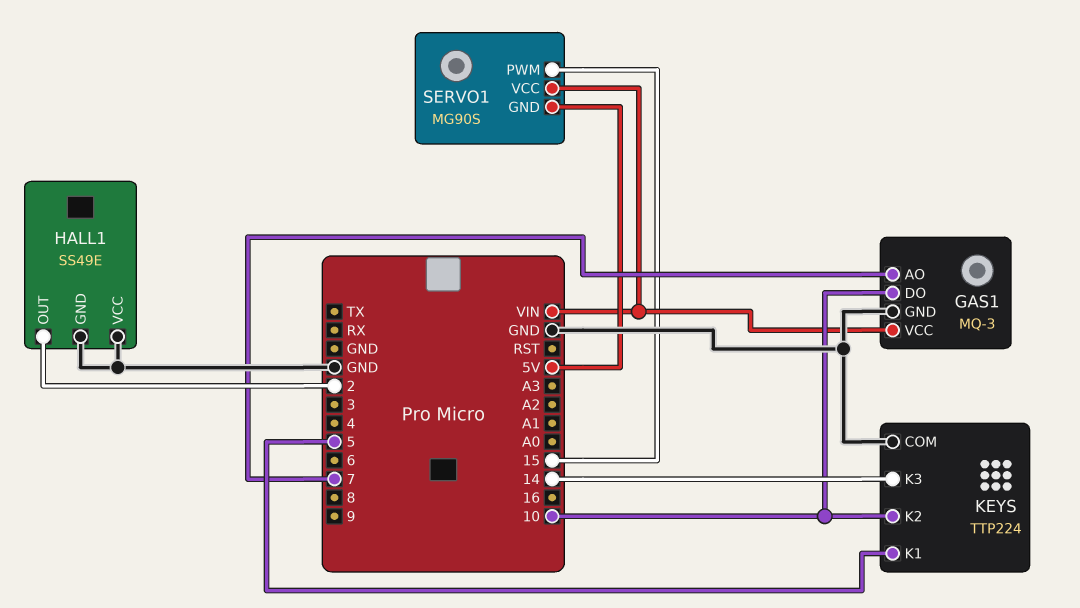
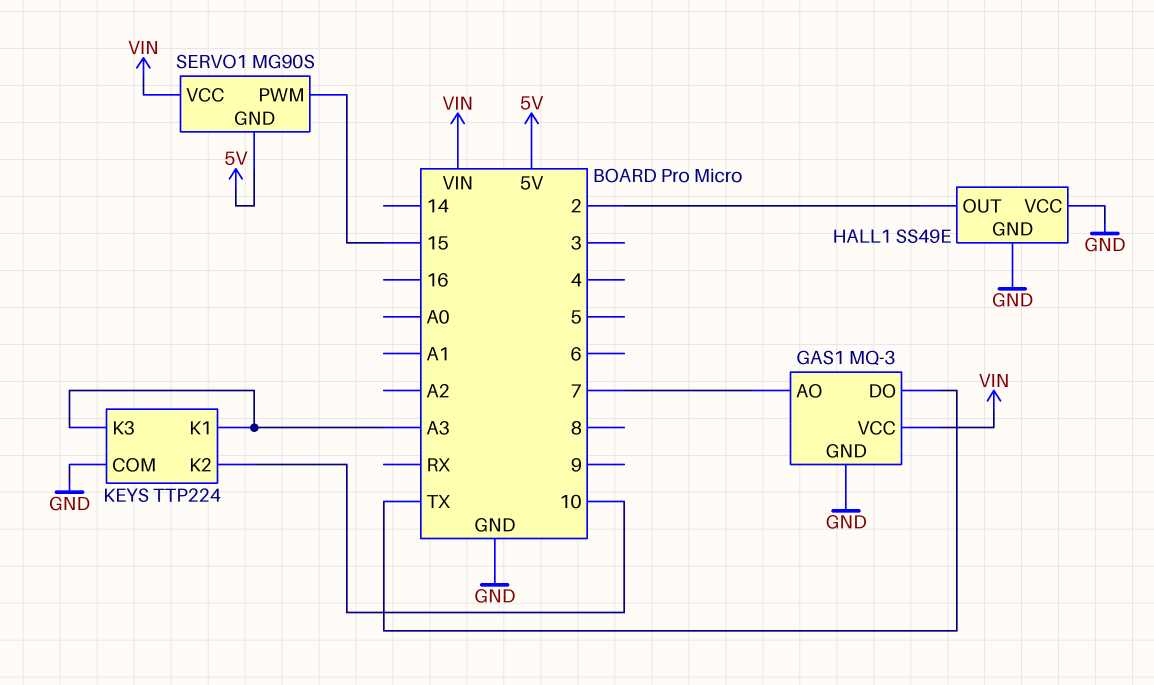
GAS1 pin DO: 10 -> TX
KEYS pin K1: 5 -> A3
KEYS pin K3: 14 -> A3

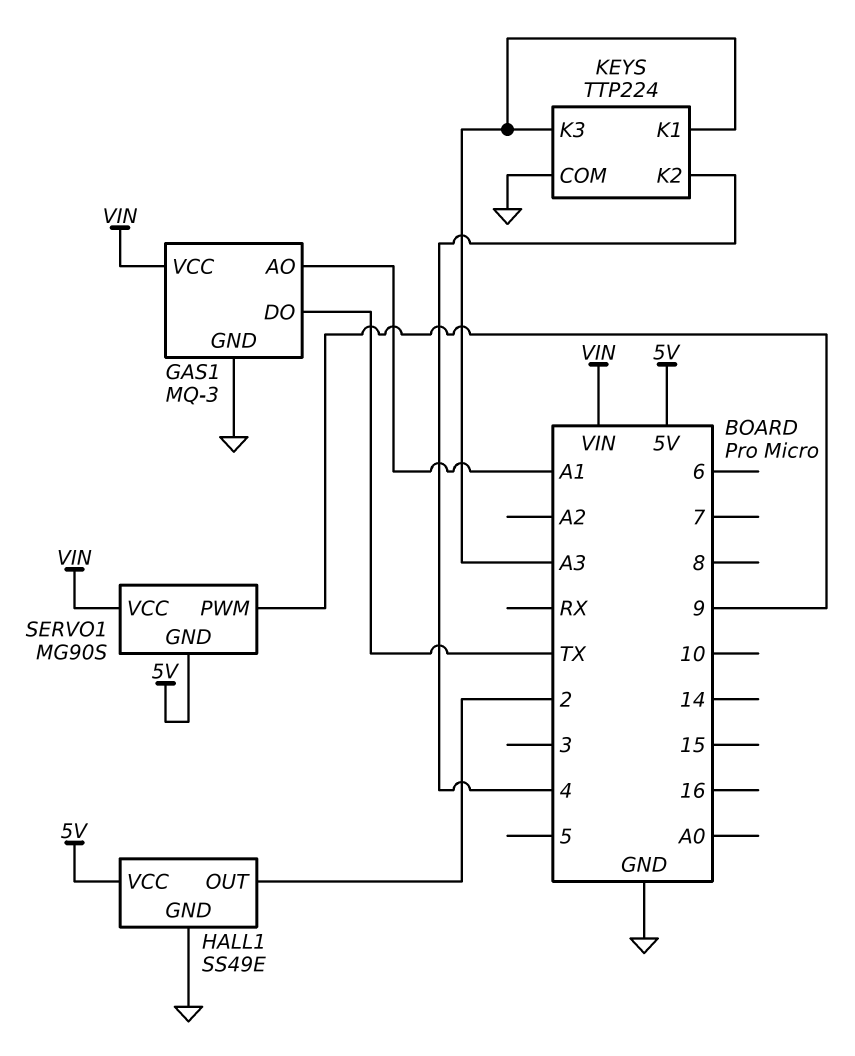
GAS1 pin AO: 7 -> A1
HALL1 pin VCC: GND -> 5V
KEYS pin K2: 10 -> 4
SERVO1 pin PWM: 15 -> 9

